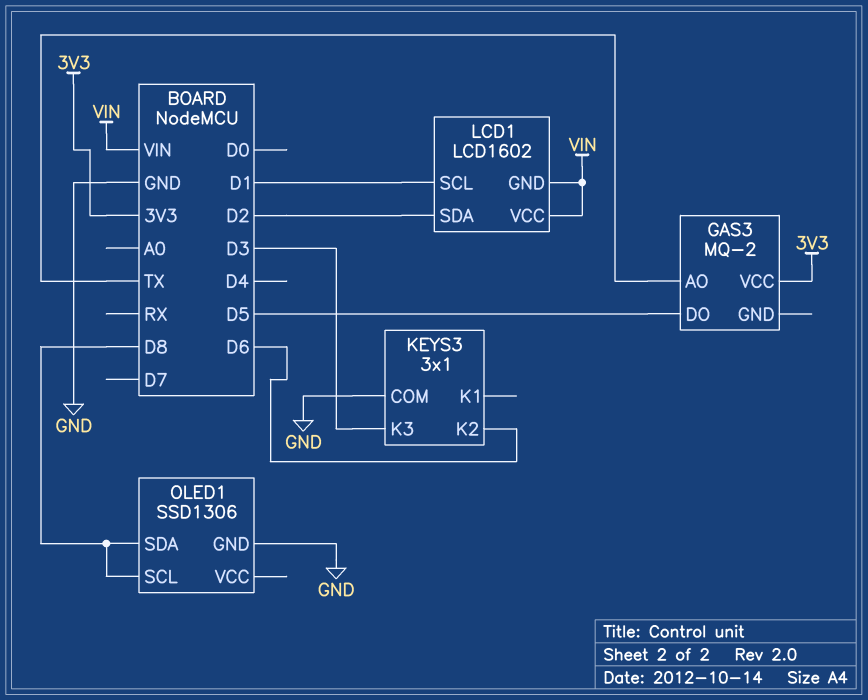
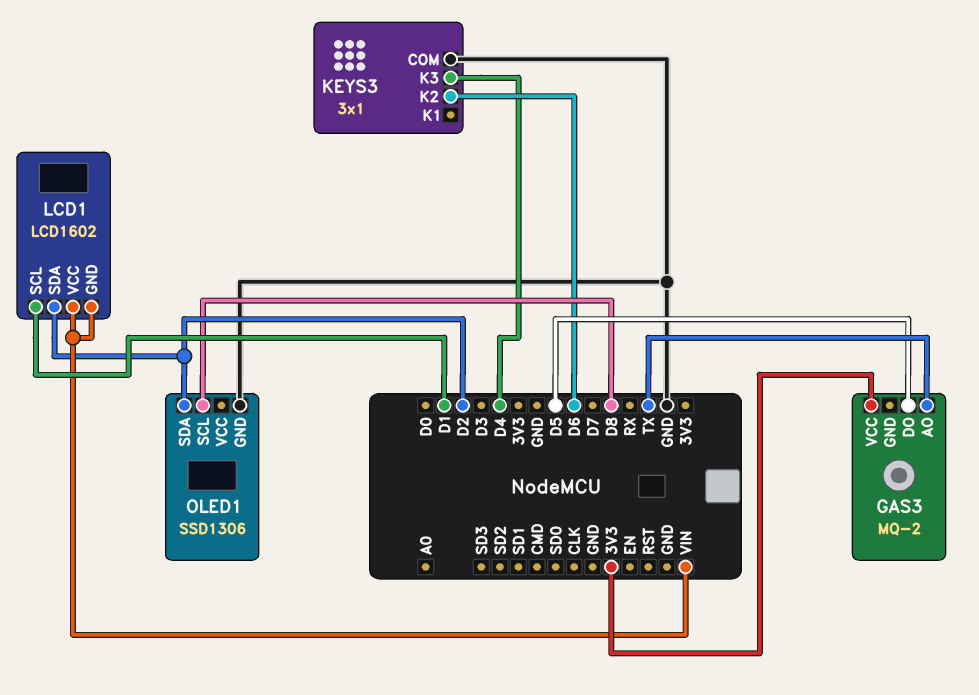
KEYS3 pin K3: D3 -> D4
OLED1 pin SDA: D8 -> D2

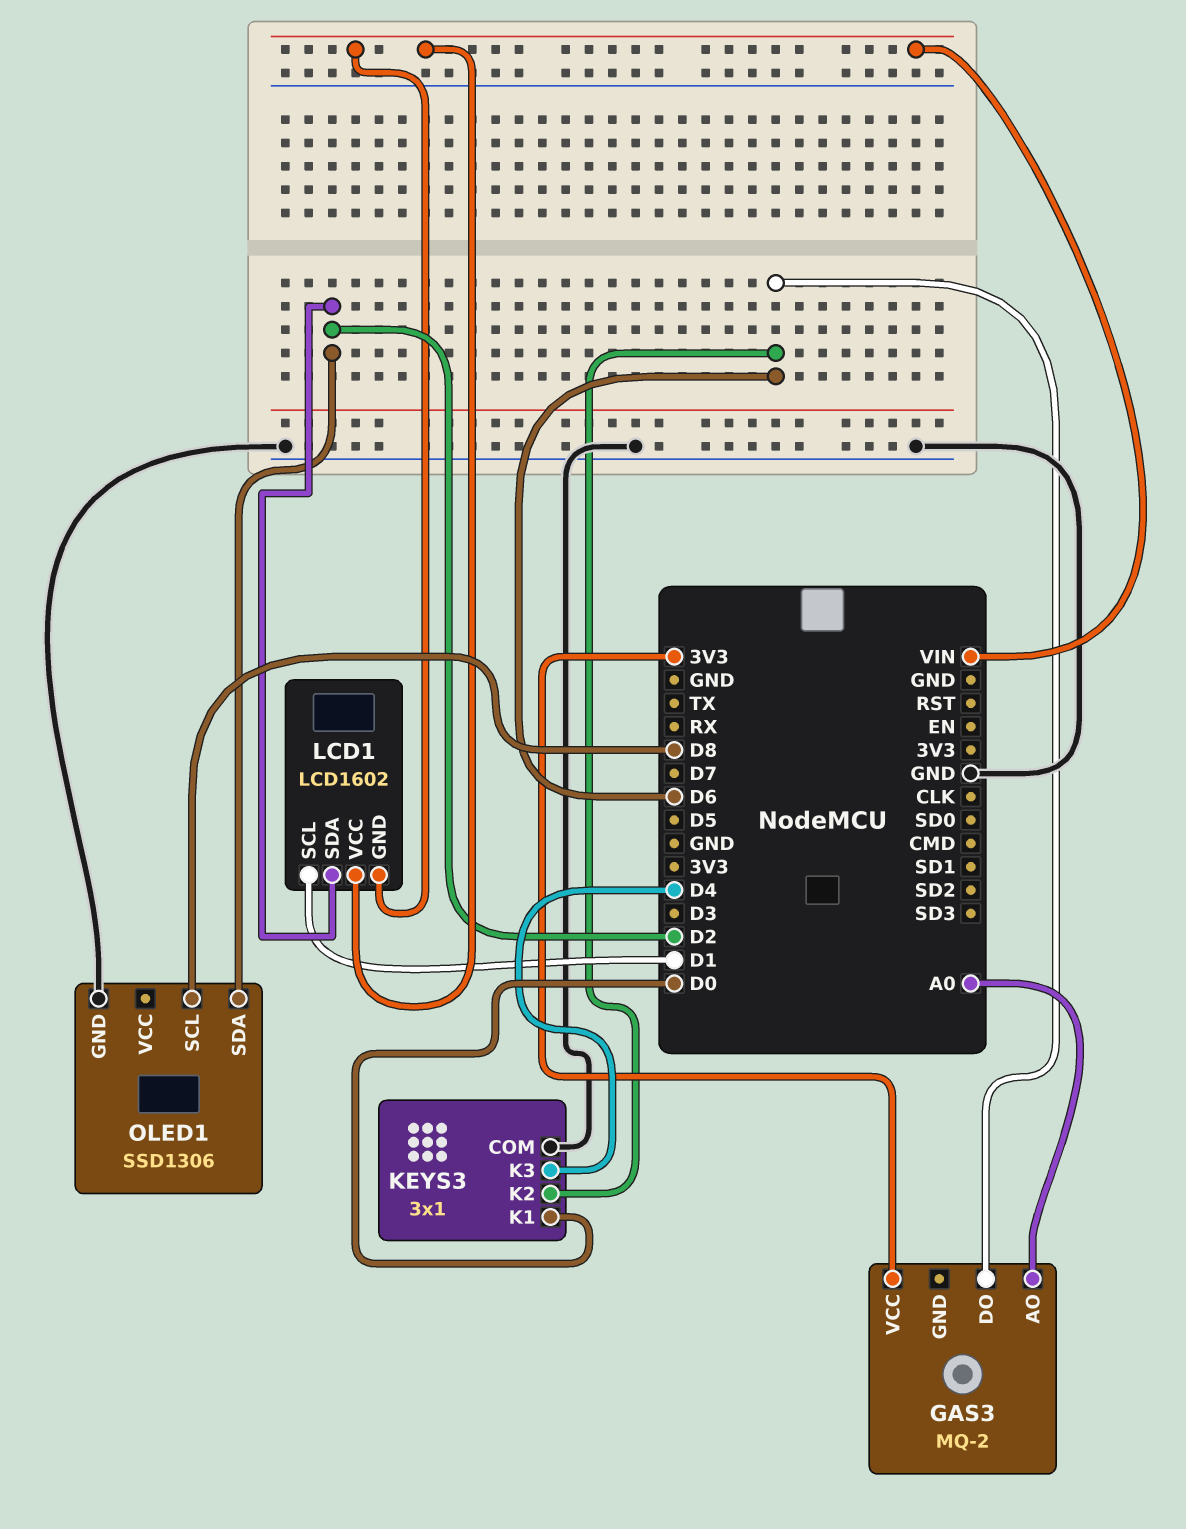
GAS3 pin AO: TX -> A0
GAS3 pin DO: D5 -> D6
KEYS3 pin K1: none -> D0

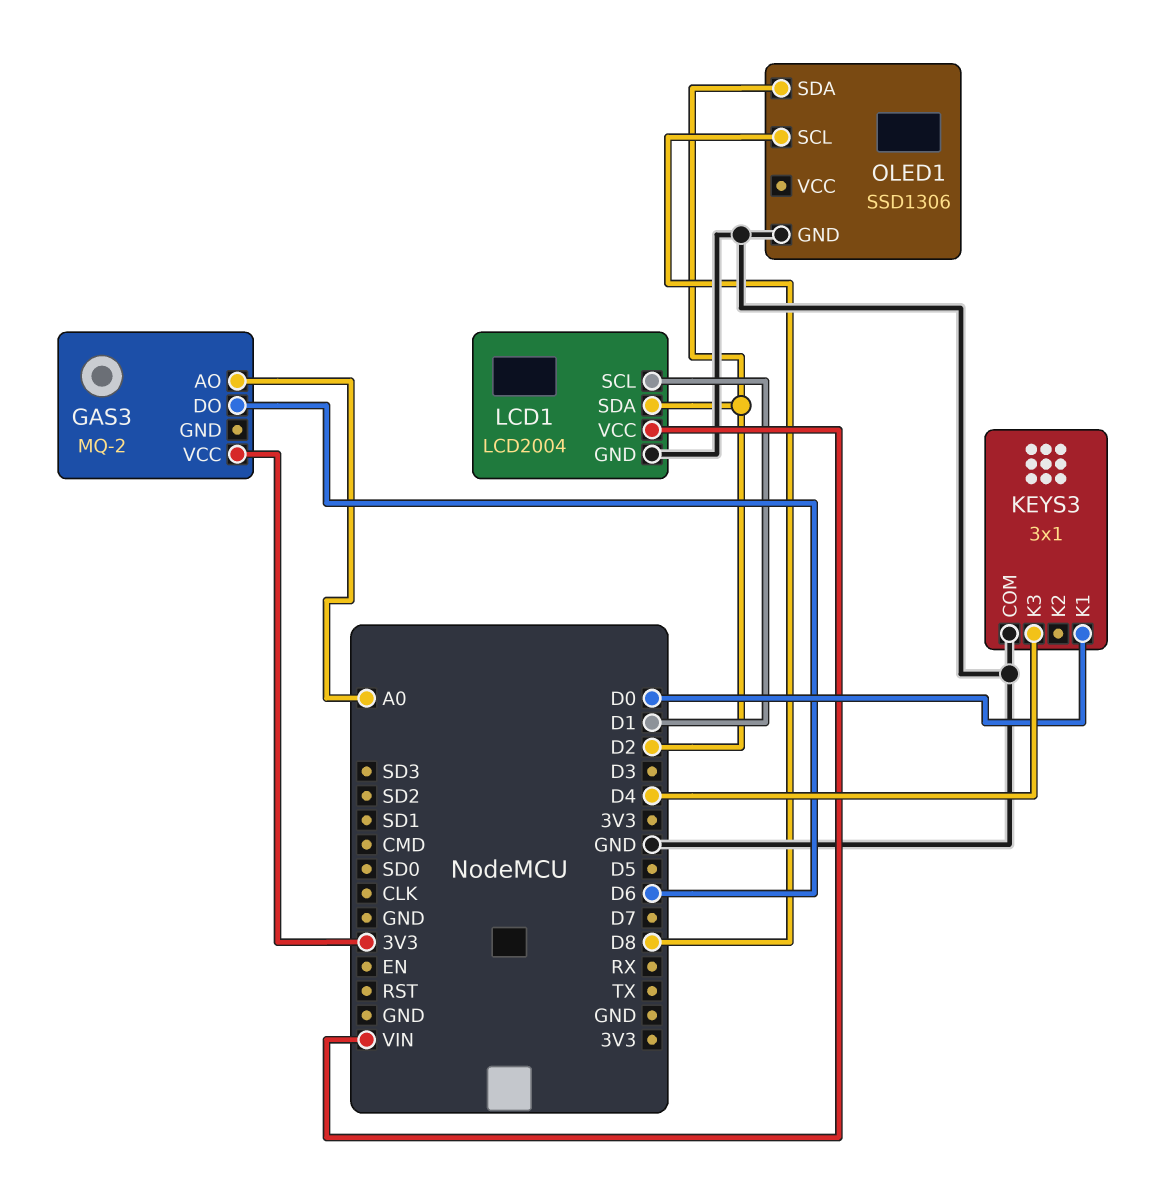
KEYS3 pin K2: D6 -> none
LCD1: LCD1602 -> LCD2004
LCD1 pin GND: VIN -> GND

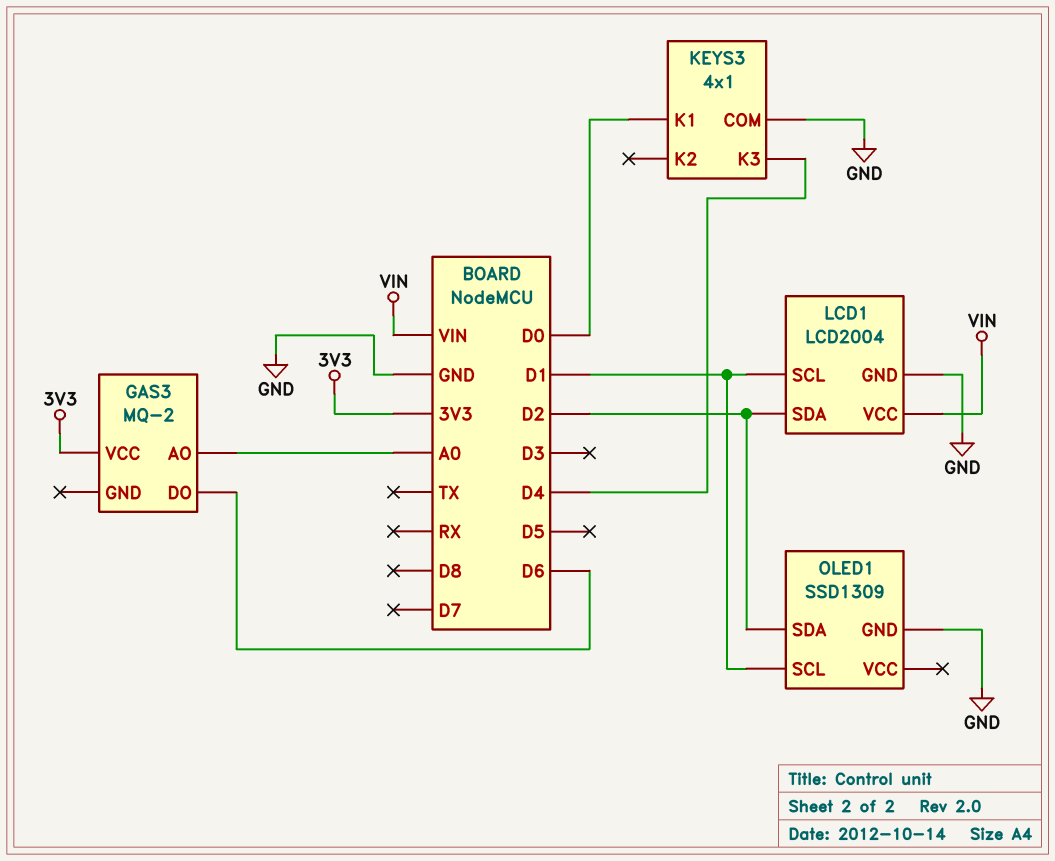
KEYS3: 3x1 -> 4x1
OLED1: SSD1306 -> SSD1309
OLED1 pin SCL: D8 -> D1

